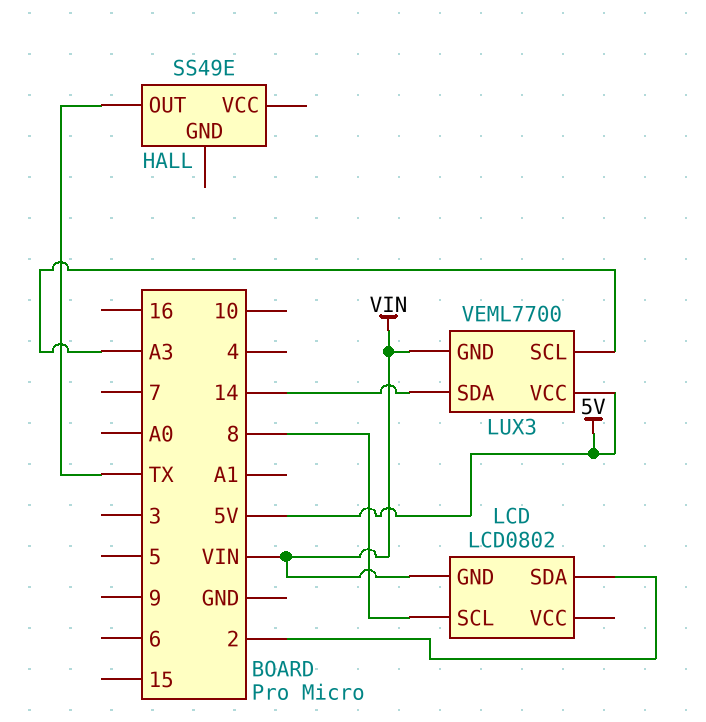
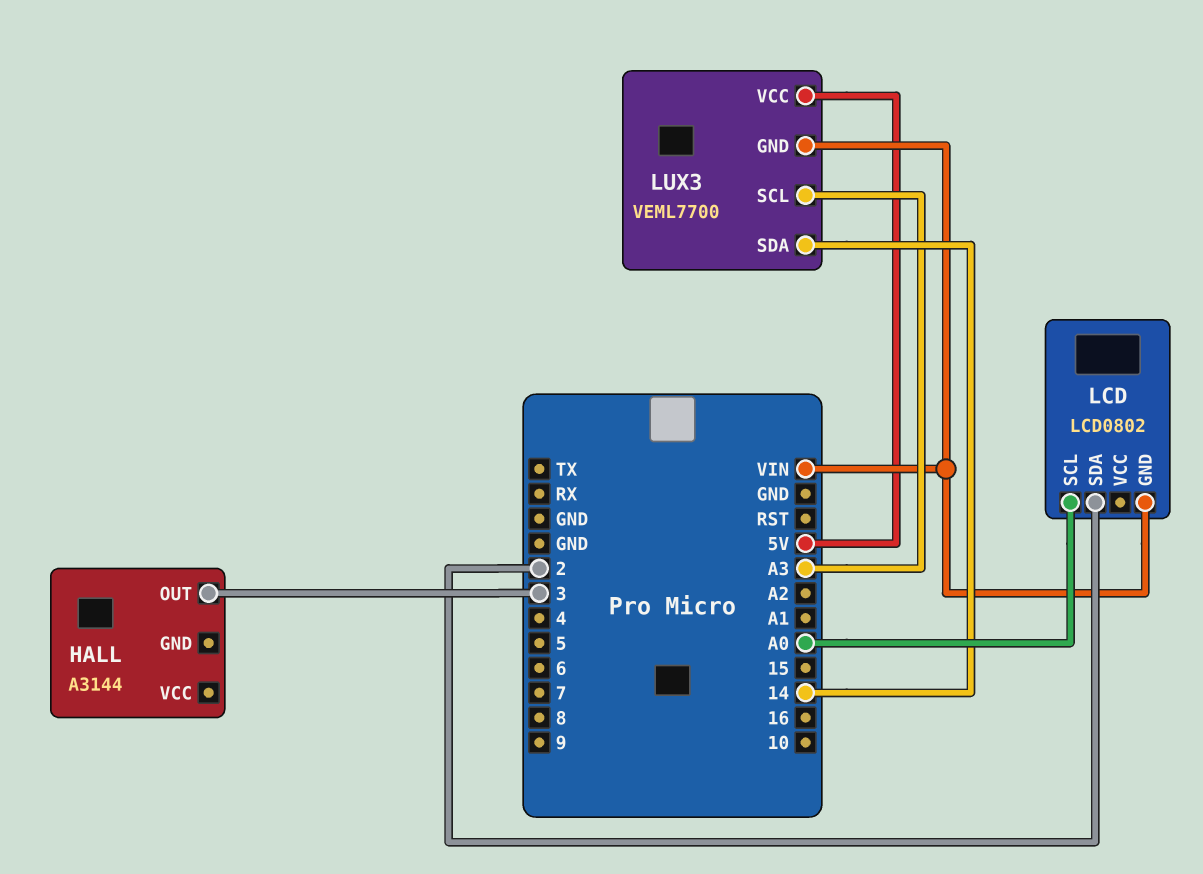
HALL: SS49E -> A3144
HALL pin OUT: TX -> 3
LCD pin SCL: 8 -> A0

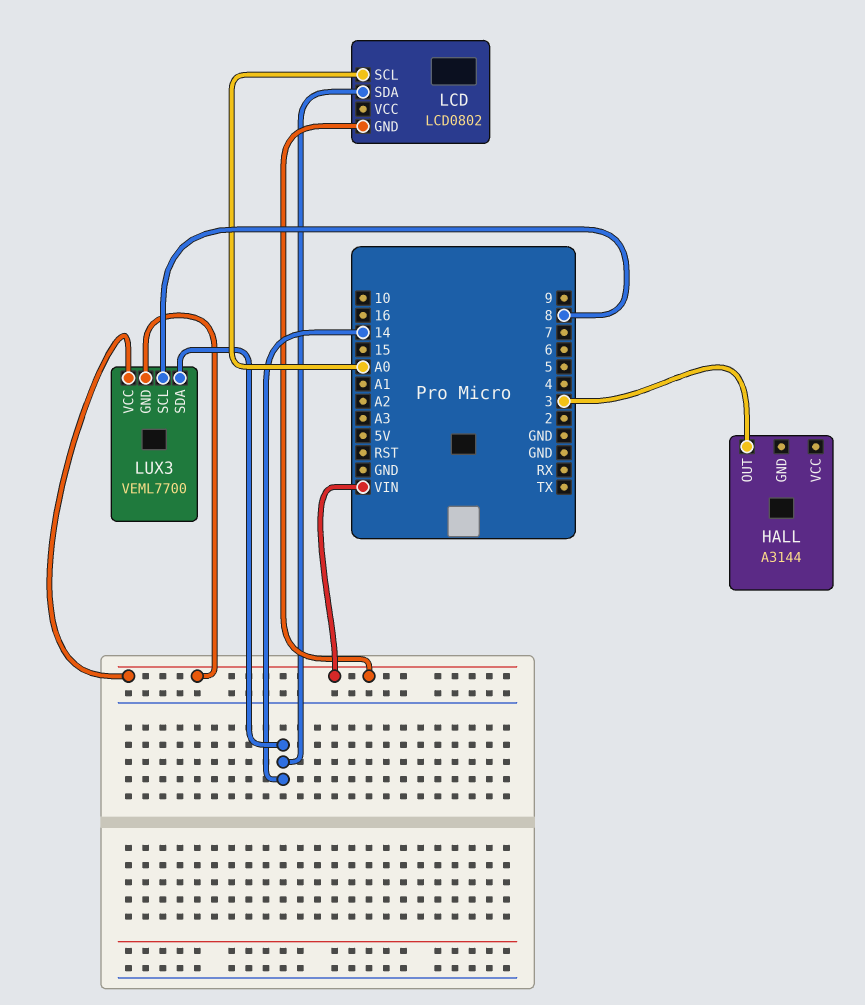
LCD pin SDA: 2 -> 14
LUX3 pin SCL: A3 -> 8
LUX3 pin VCC: 5V -> VIN

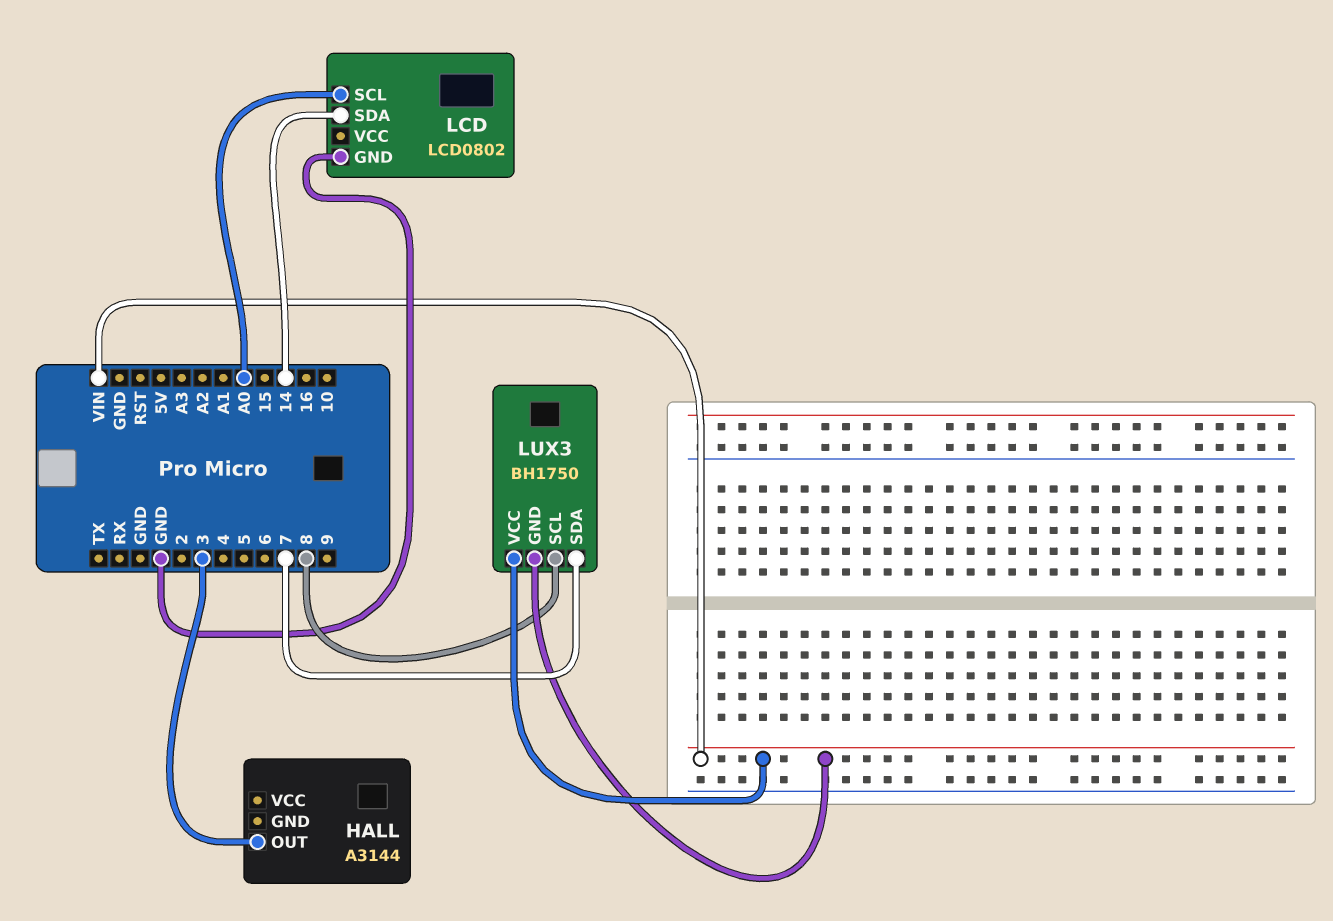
LCD pin GND: VIN -> GND
LUX3: VEML7700 -> BH1750
LUX3 pin SDA: 14 -> 7

